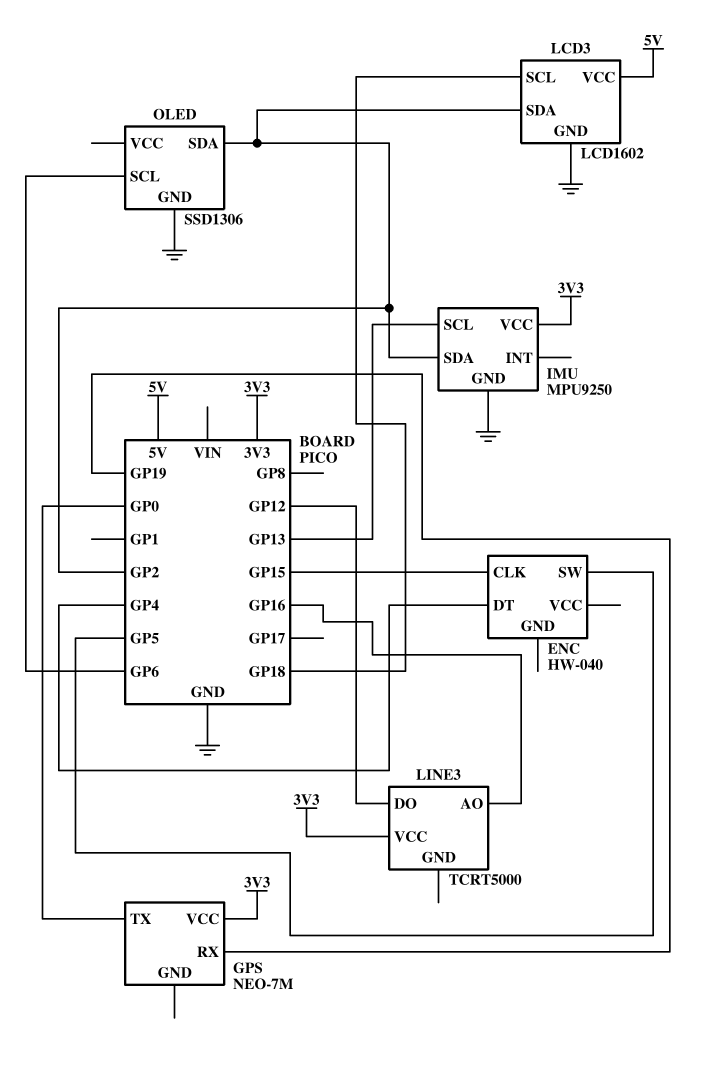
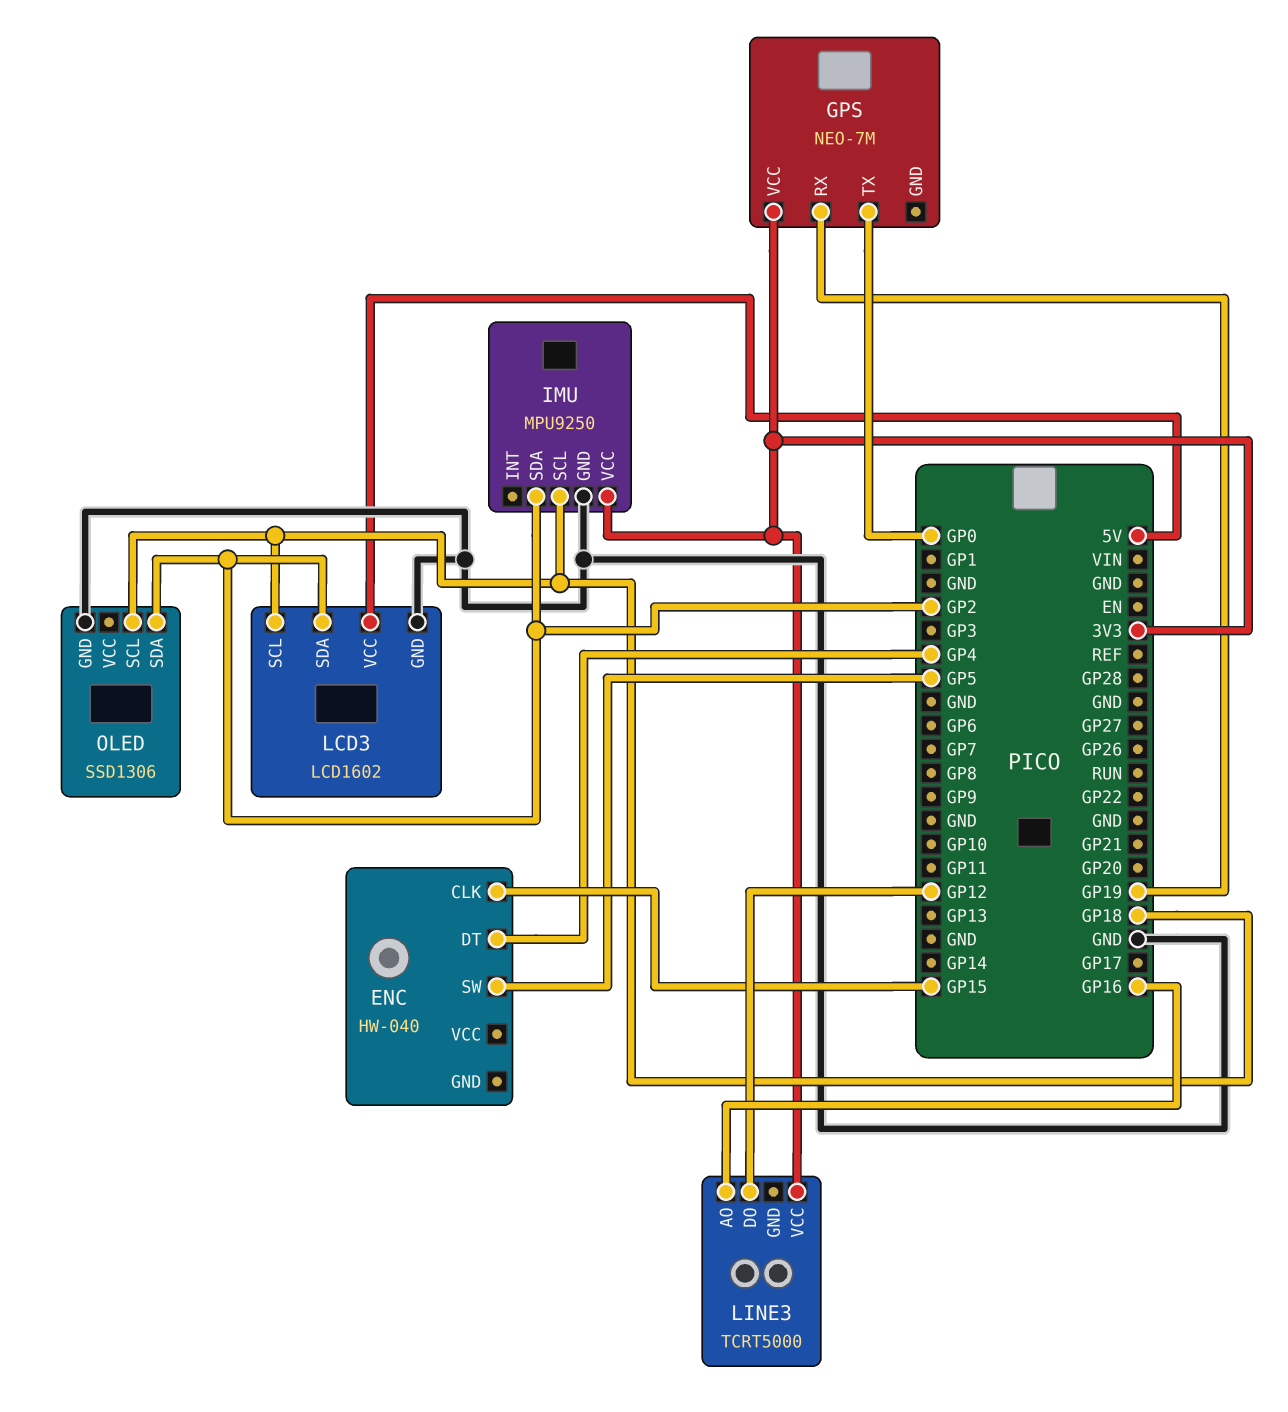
IMU pin SCL: GP13 -> GP18
OLED pin SCL: GP6 -> GP18

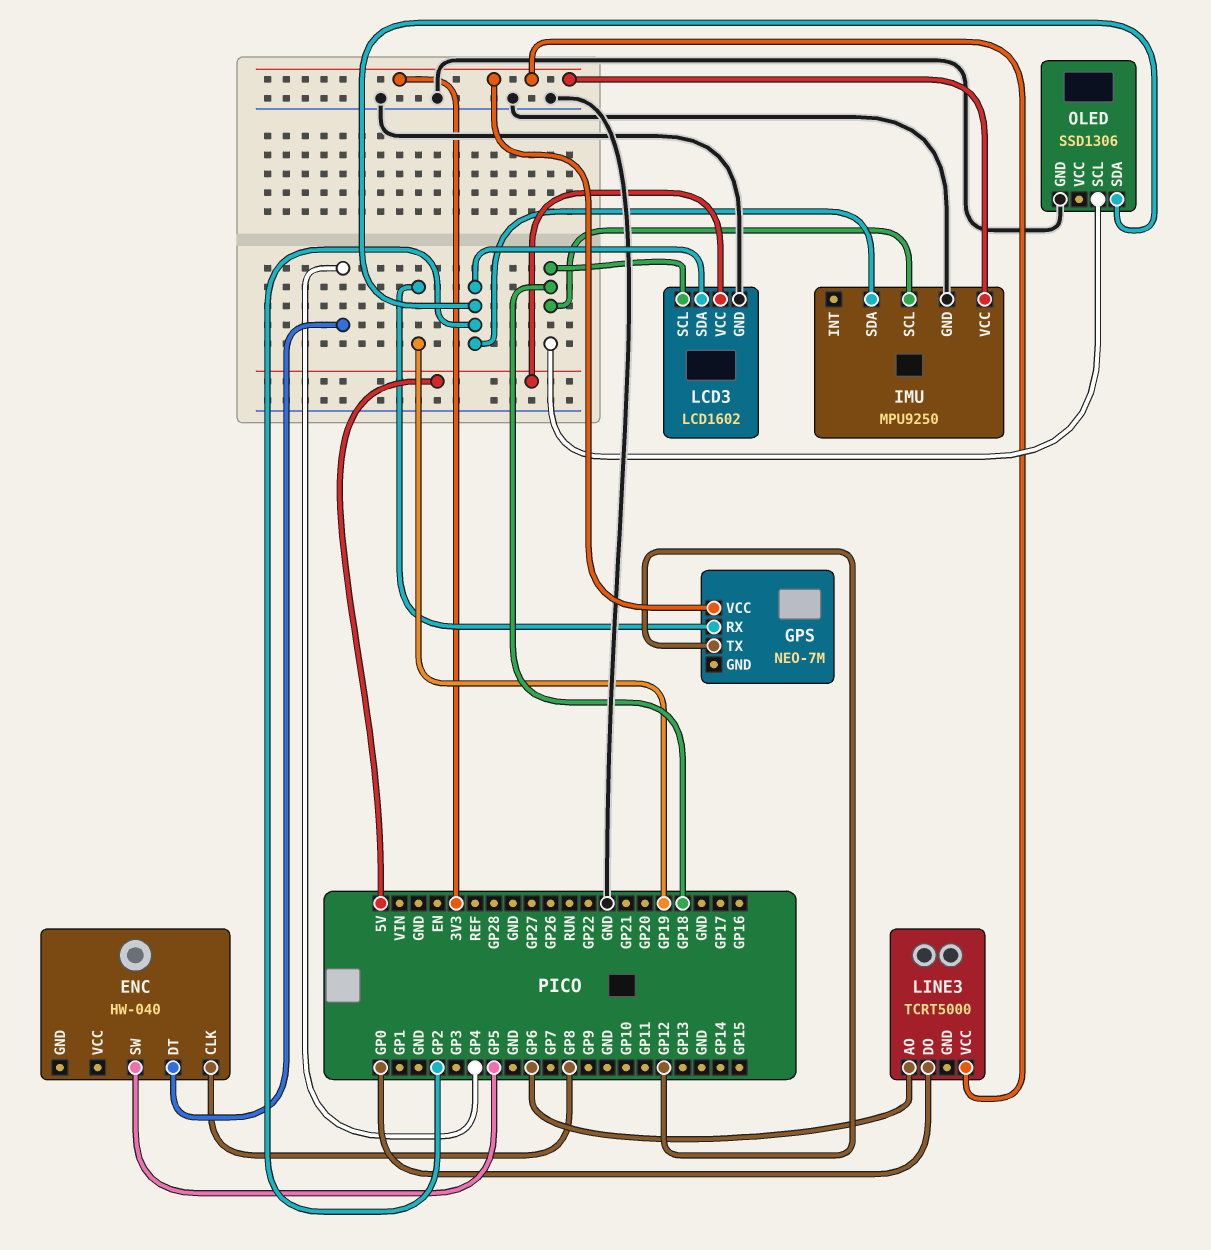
ENC pin CLK: GP15 -> GP8
GPS pin TX: GP0 -> GP12
LINE3 pin AO: GP16 -> GP6
LINE3 pin DO: GP12 -> GP0

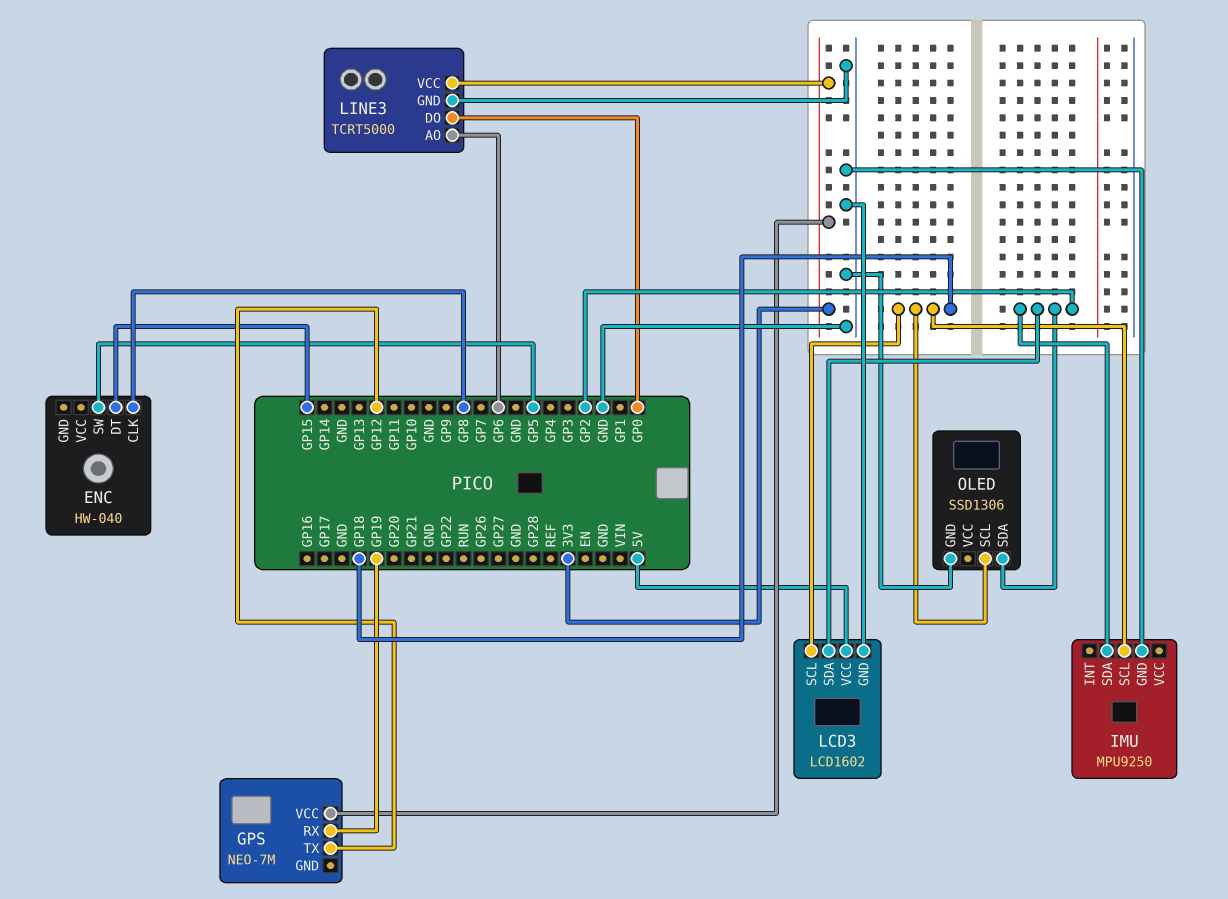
ENC pin DT: GP4 -> GP15
IMU pin VCC: 3V3 -> none
LINE3 pin GND: none -> GND

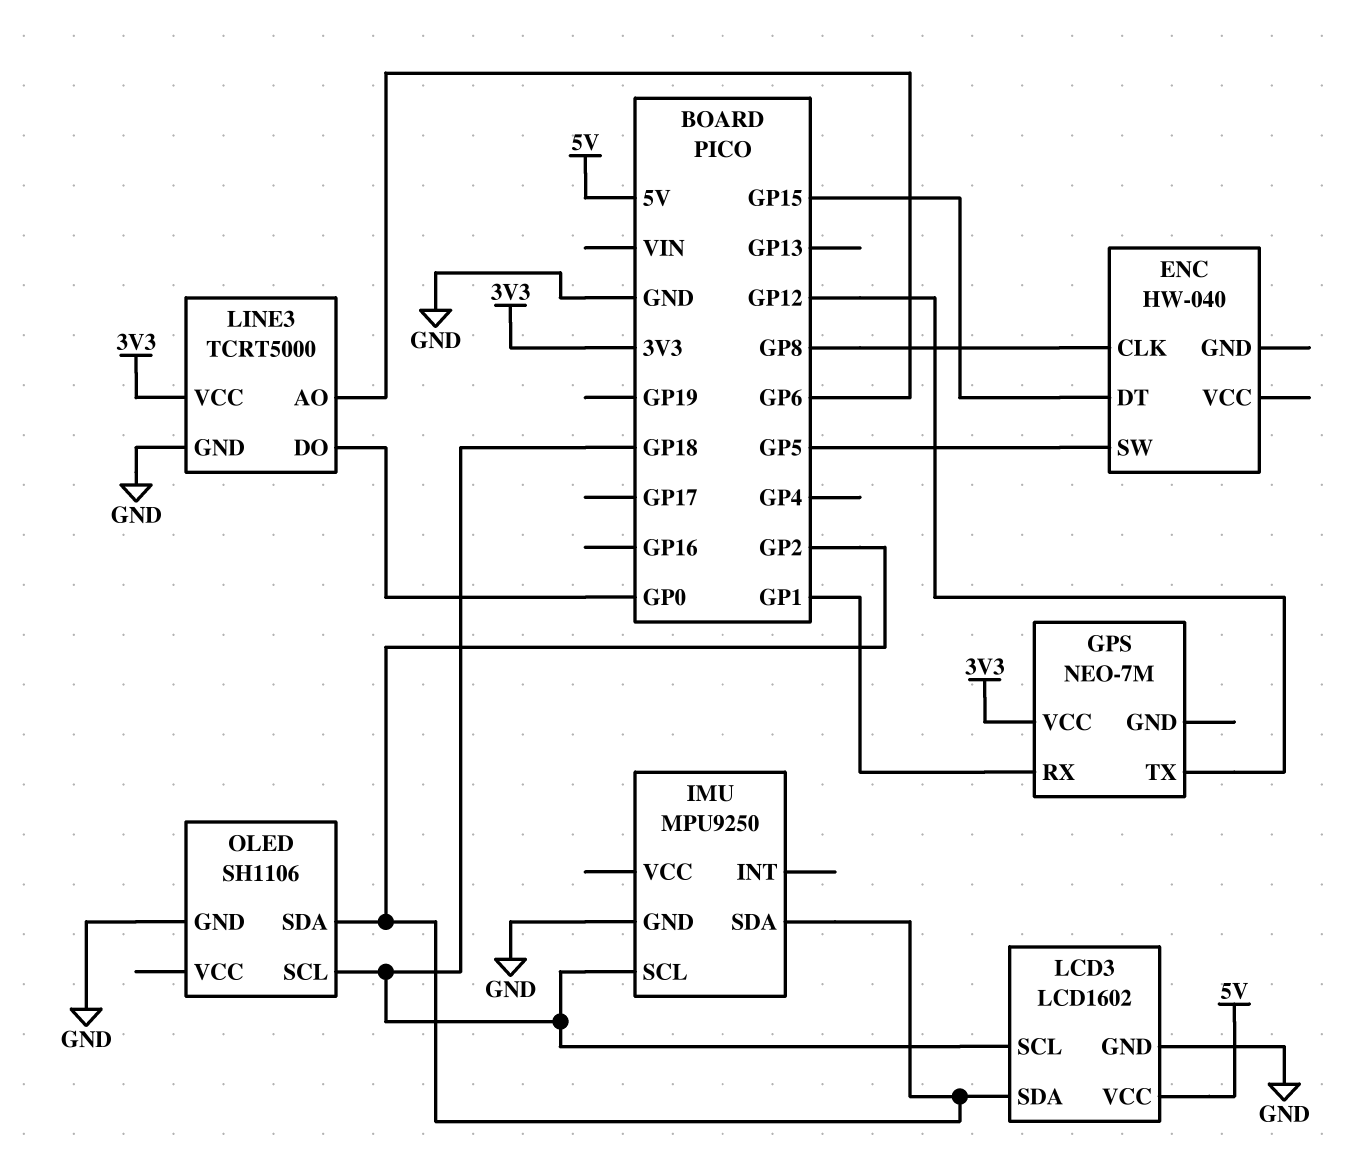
GPS pin RX: GP19 -> GP1
OLED: SSD1306 -> SH1106

